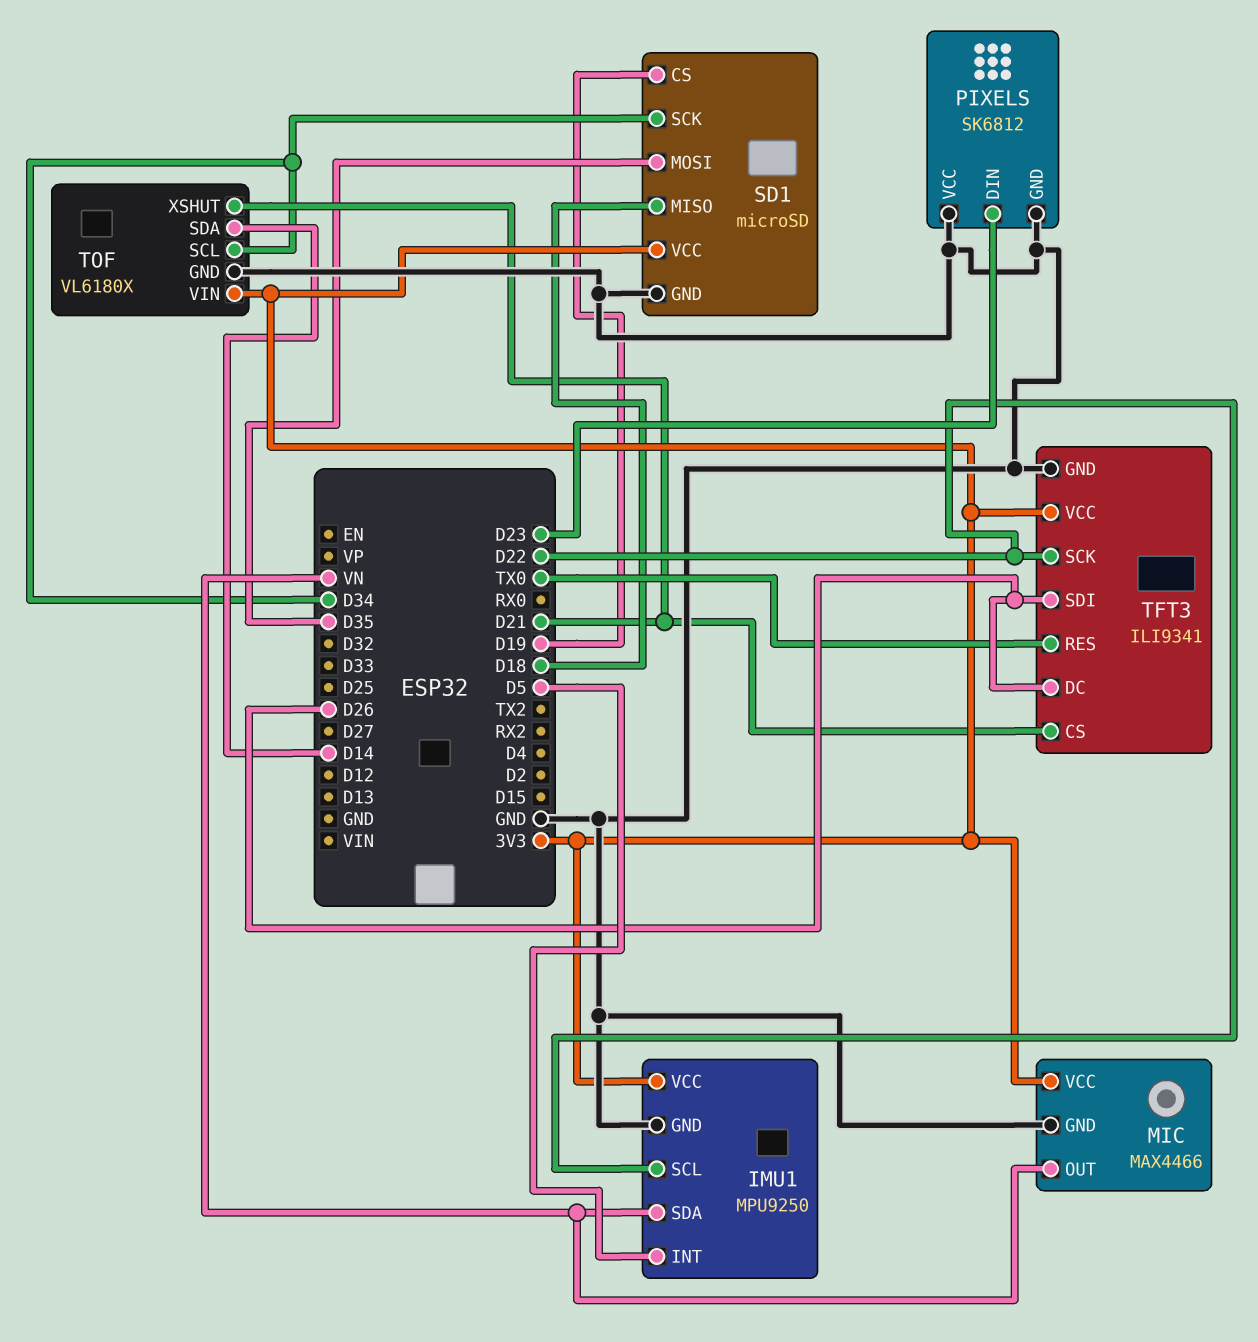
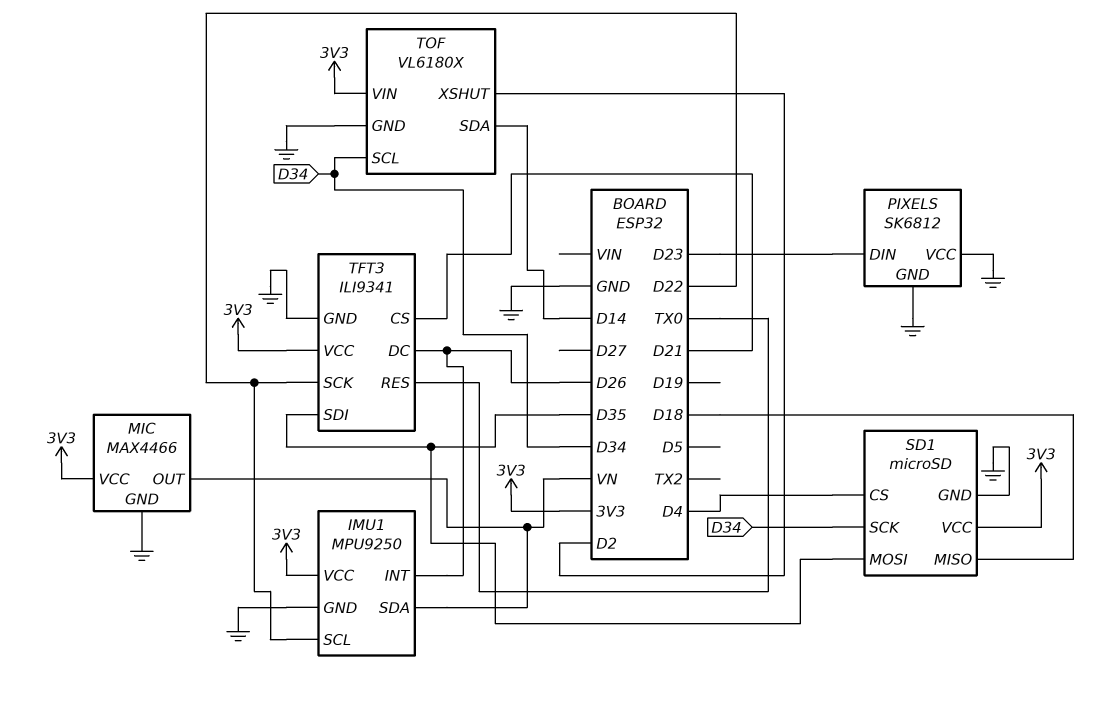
IMU1 pin INT: D5 -> D26
SD1 pin CS: D19 -> D4
TFT3 pin SDI: D26 -> D35
TOF pin XSHUT: D21 -> D2

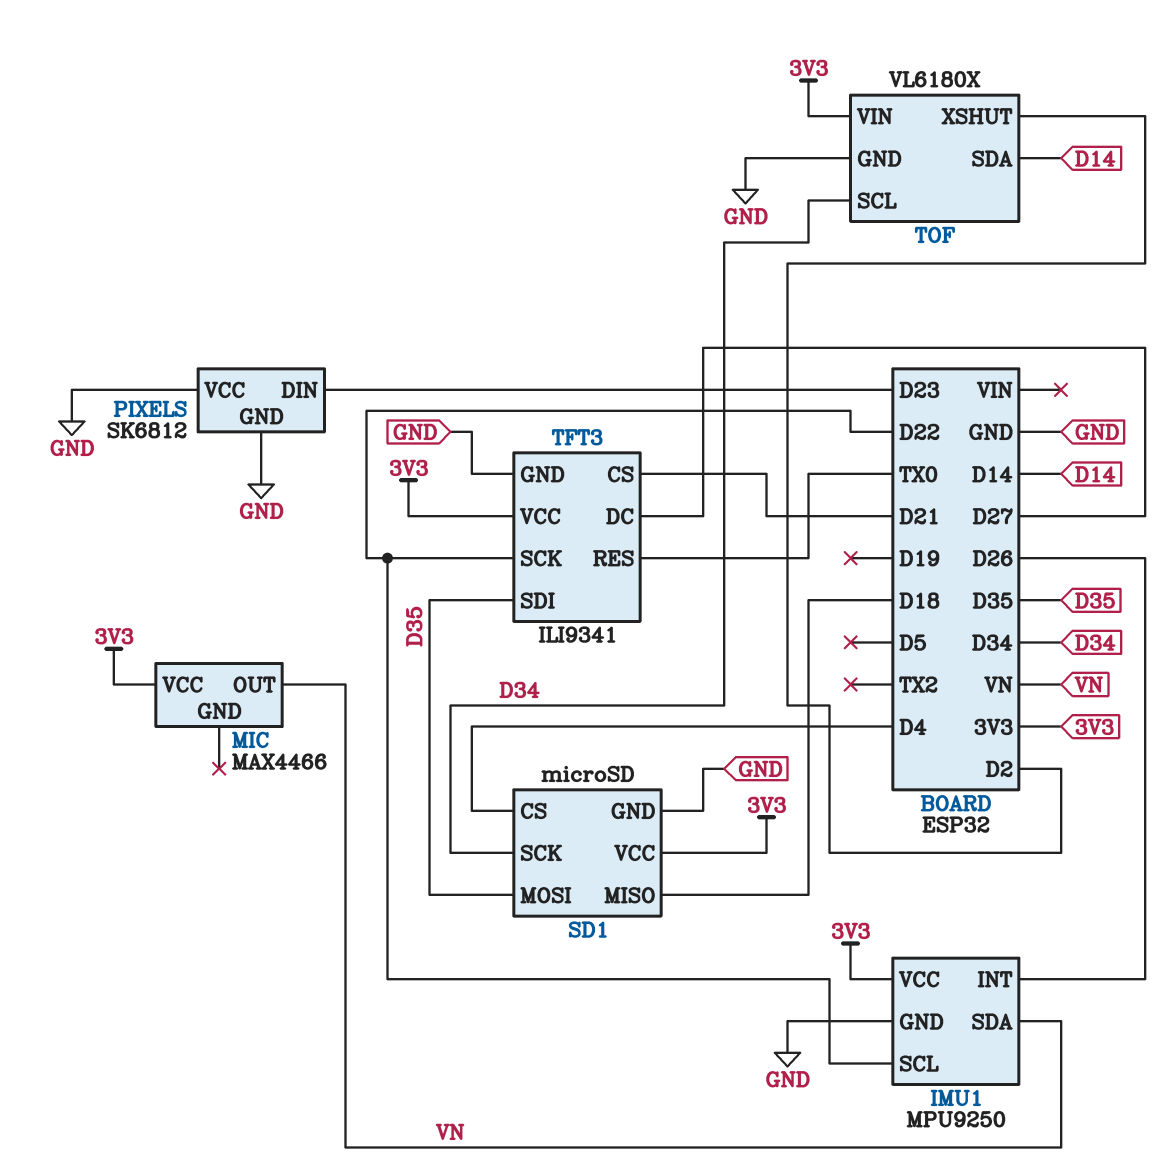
MIC pin GND: GND -> none
TFT3 pin DC: D26 -> D27

